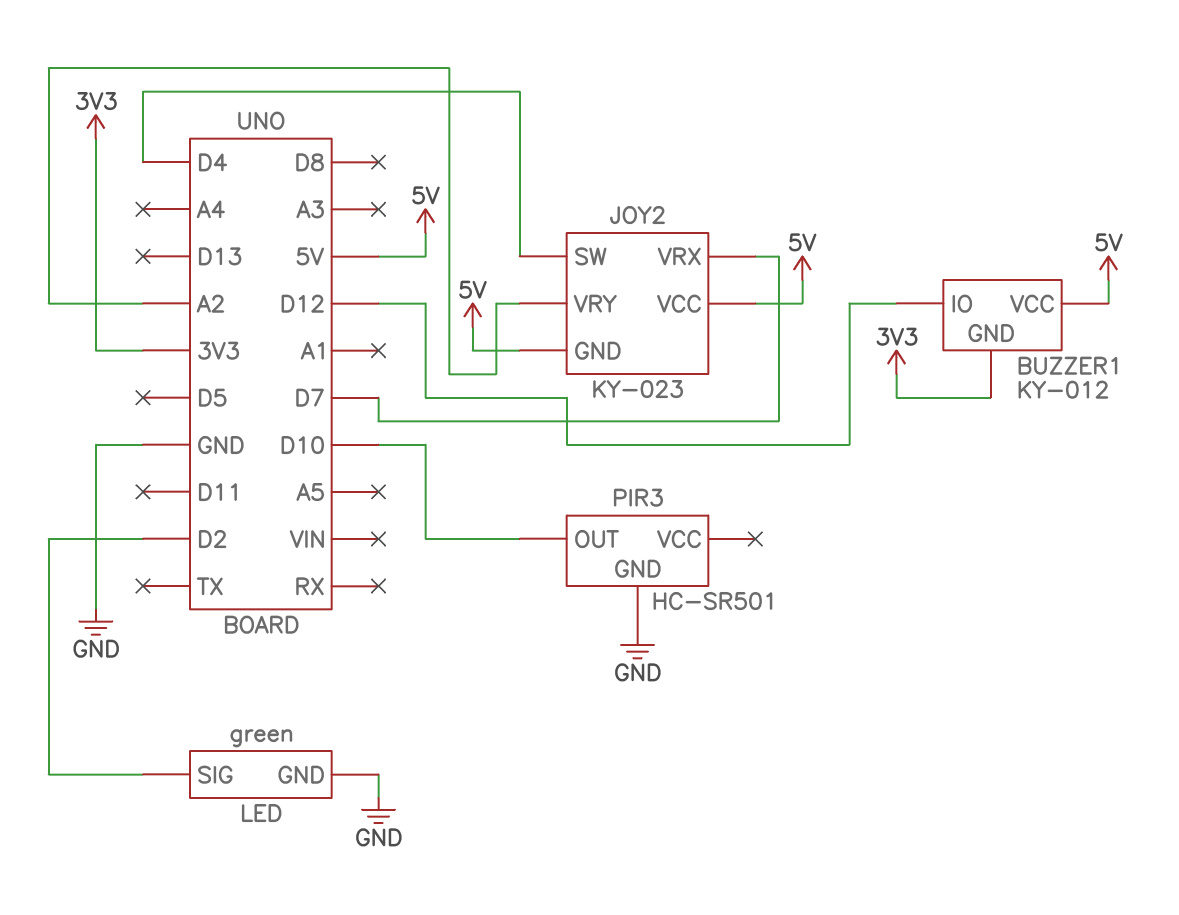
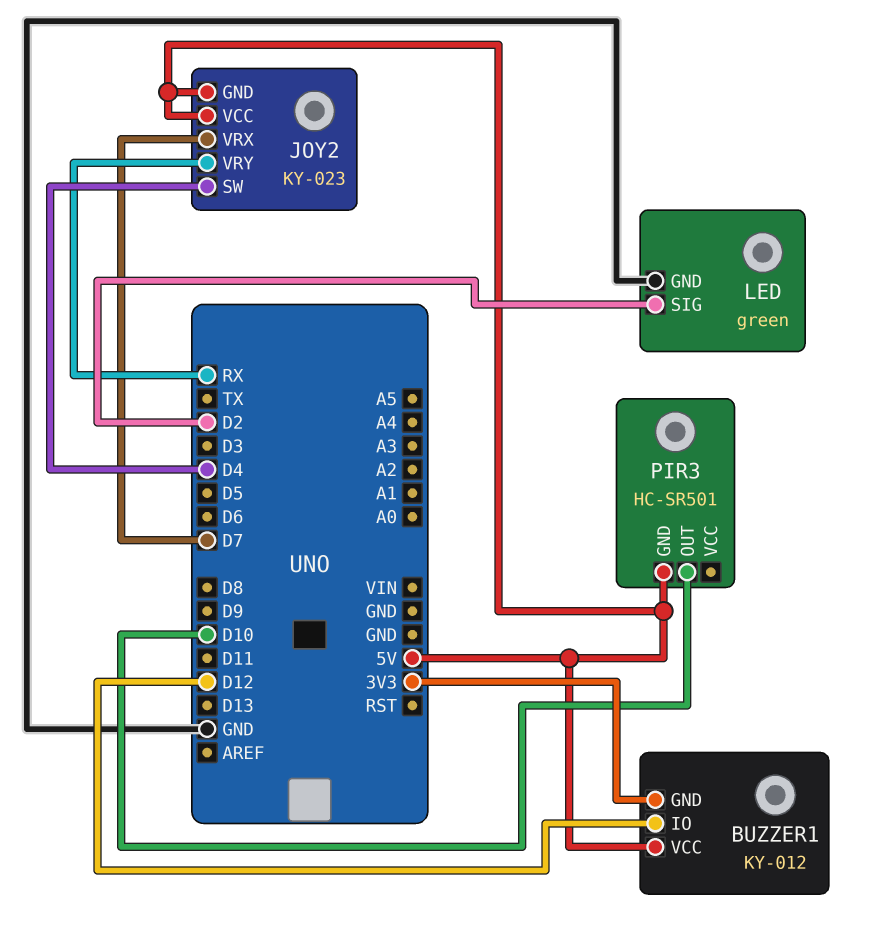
JOY2 pin VRY: A2 -> RX
PIR3 pin GND: GND -> 5V

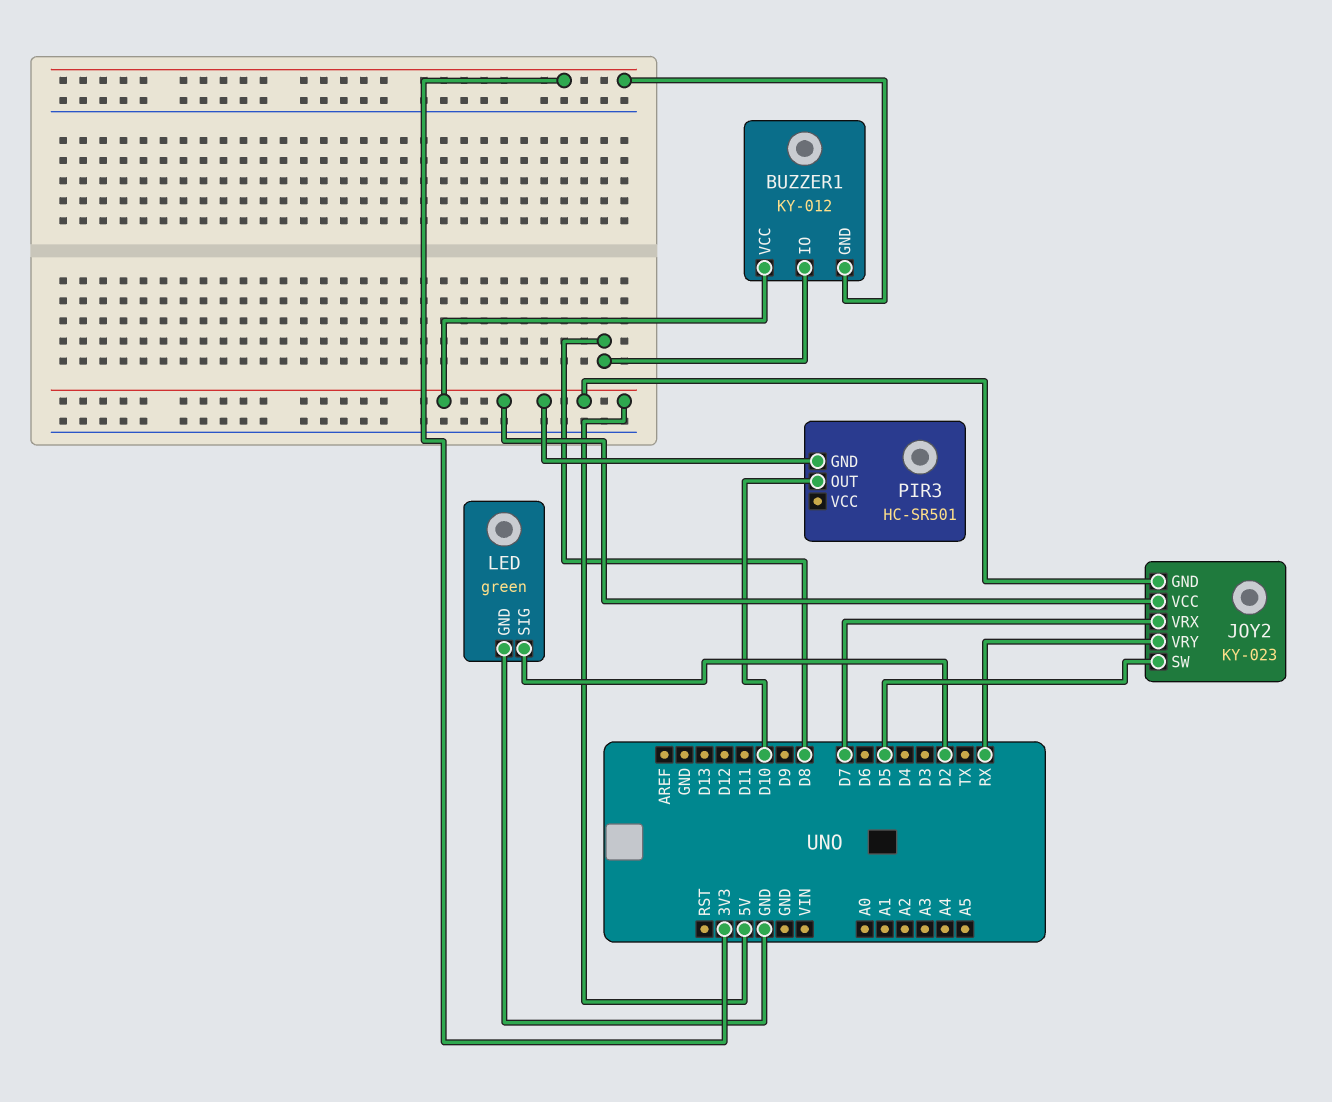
BUZZER1 pin IO: D12 -> D8
JOY2 pin SW: D4 -> D5

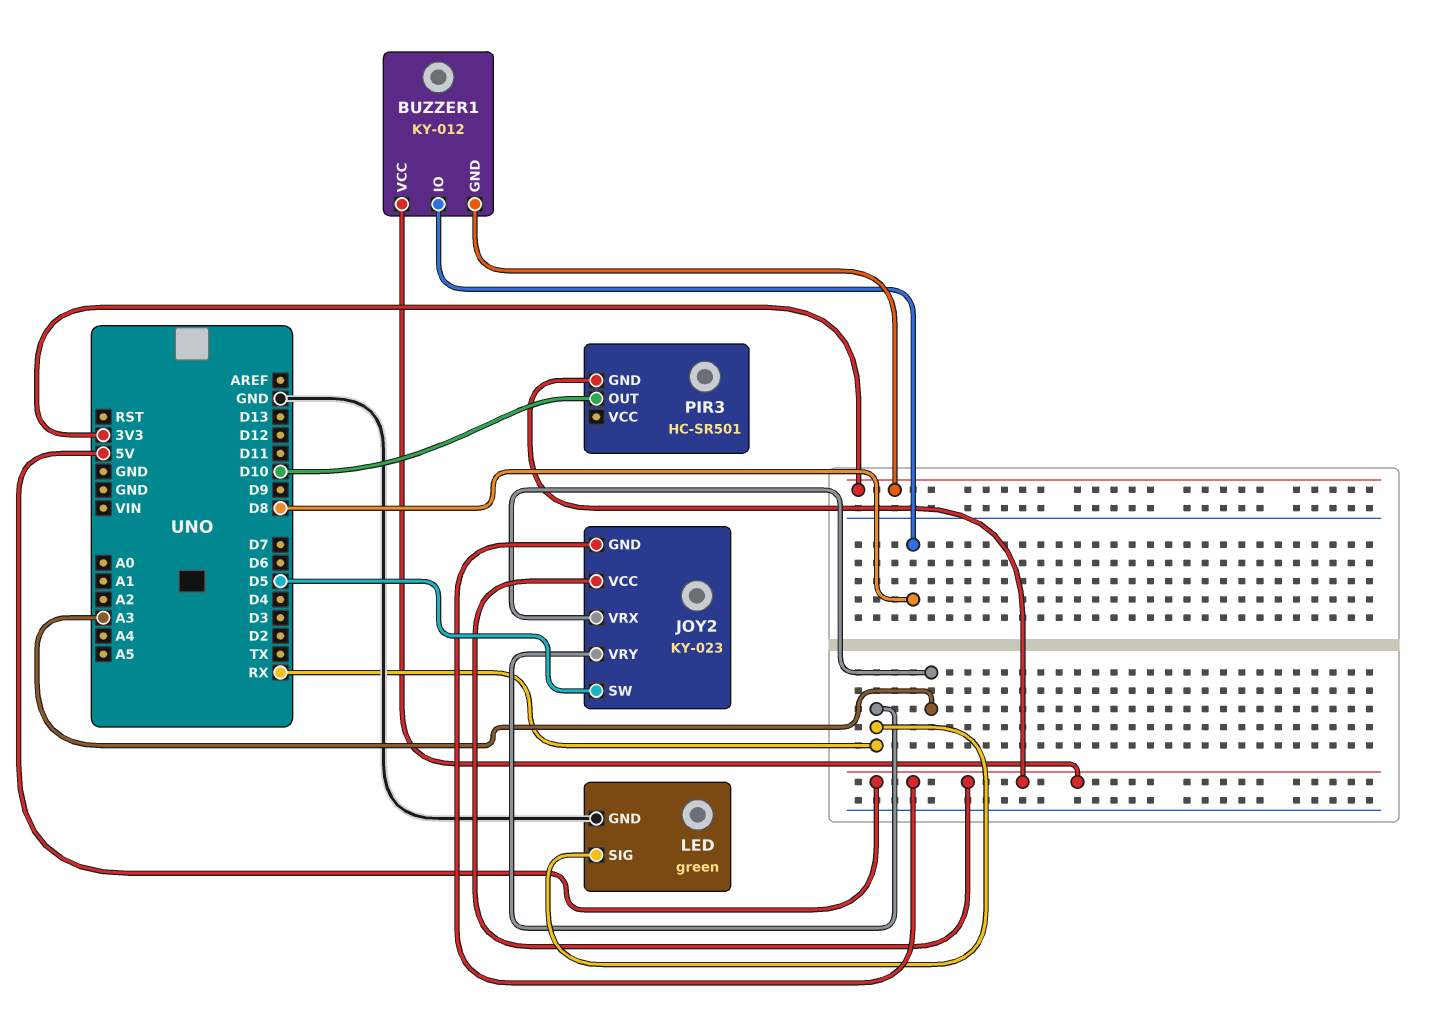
JOY2 pin VRX: D7 -> A3
LED pin SIG: D2 -> RX

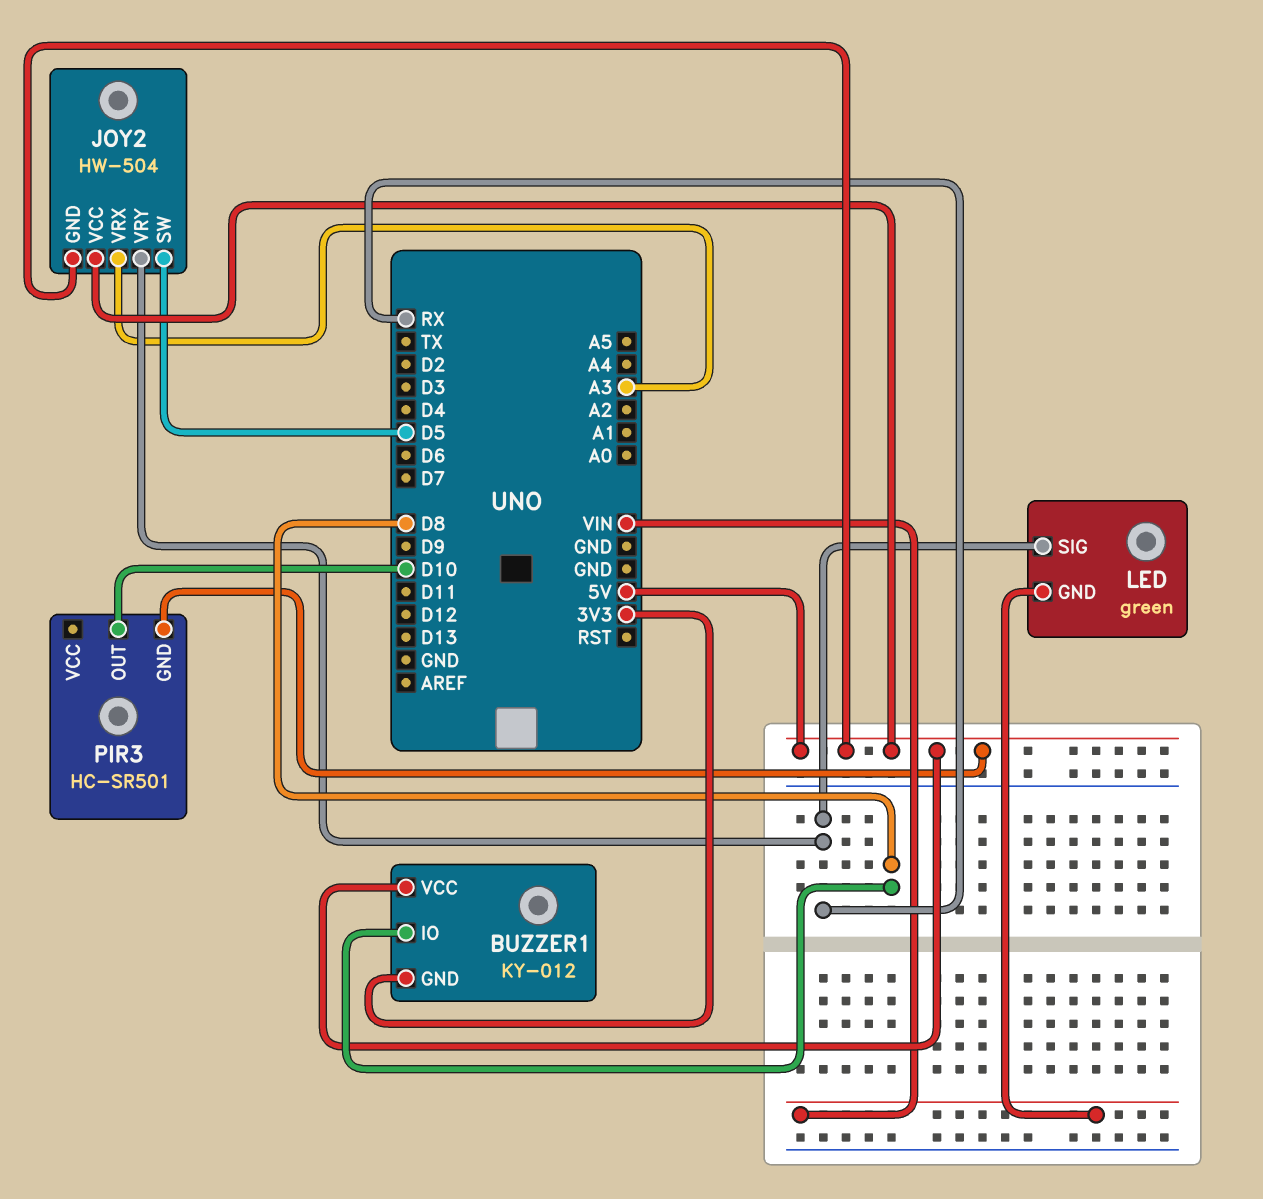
JOY2: KY-023 -> HW-504
LED pin GND: GND -> VIN

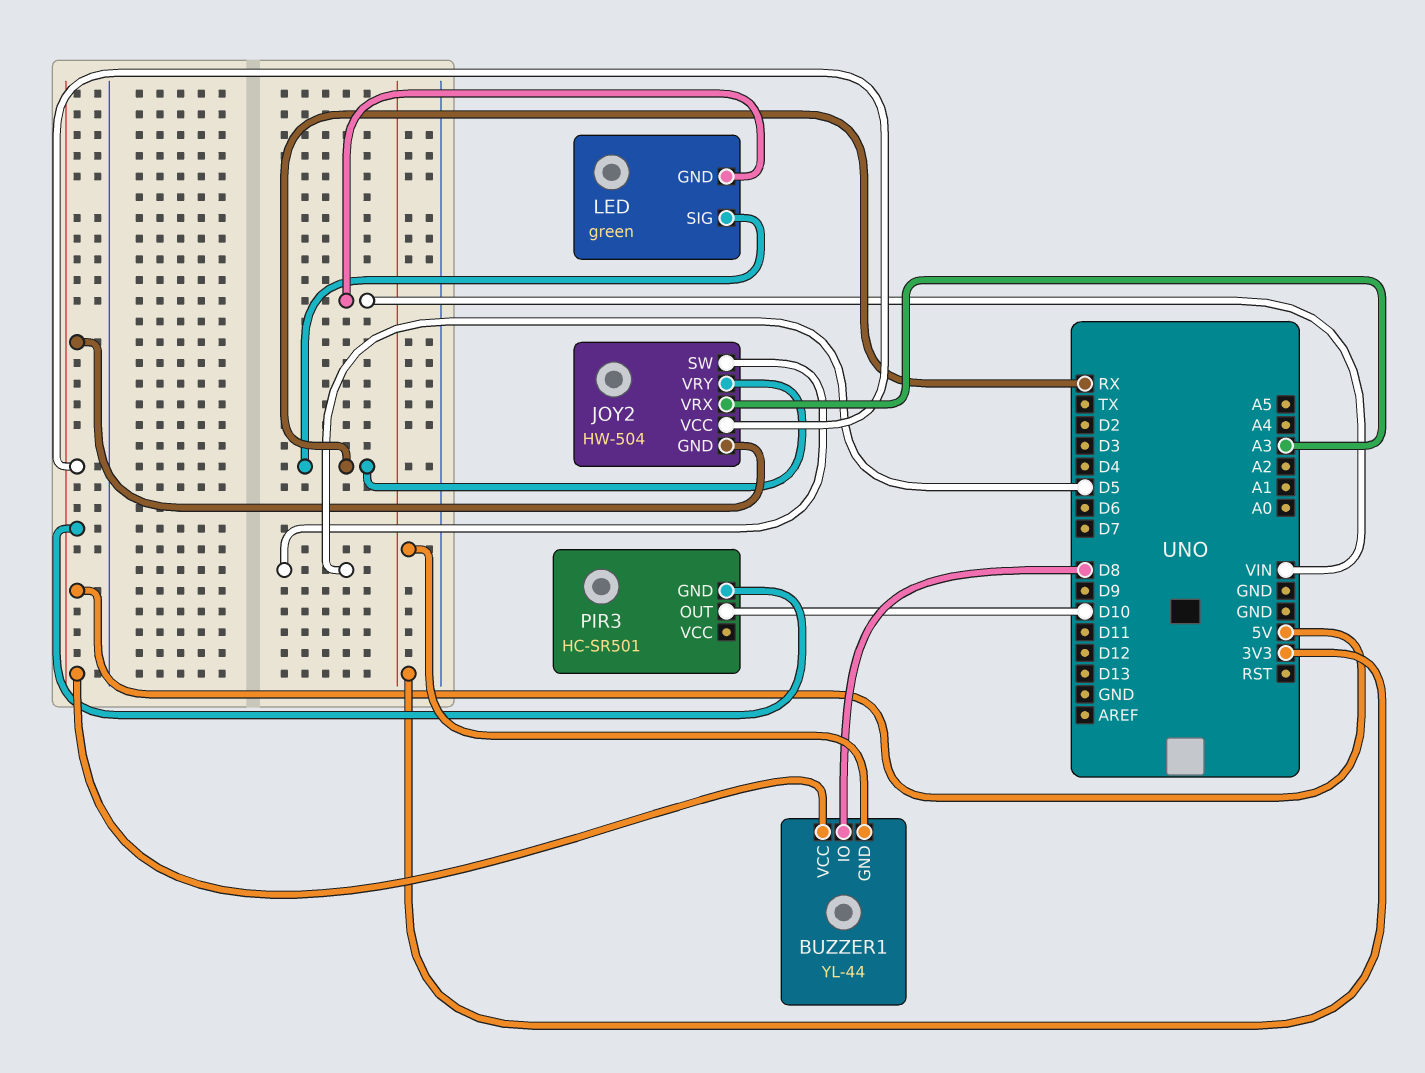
BUZZER1: KY-012 -> YL-44

